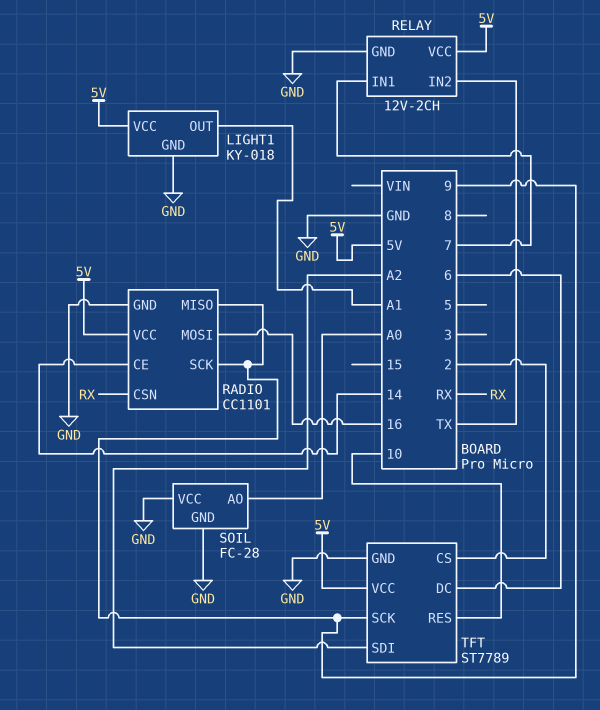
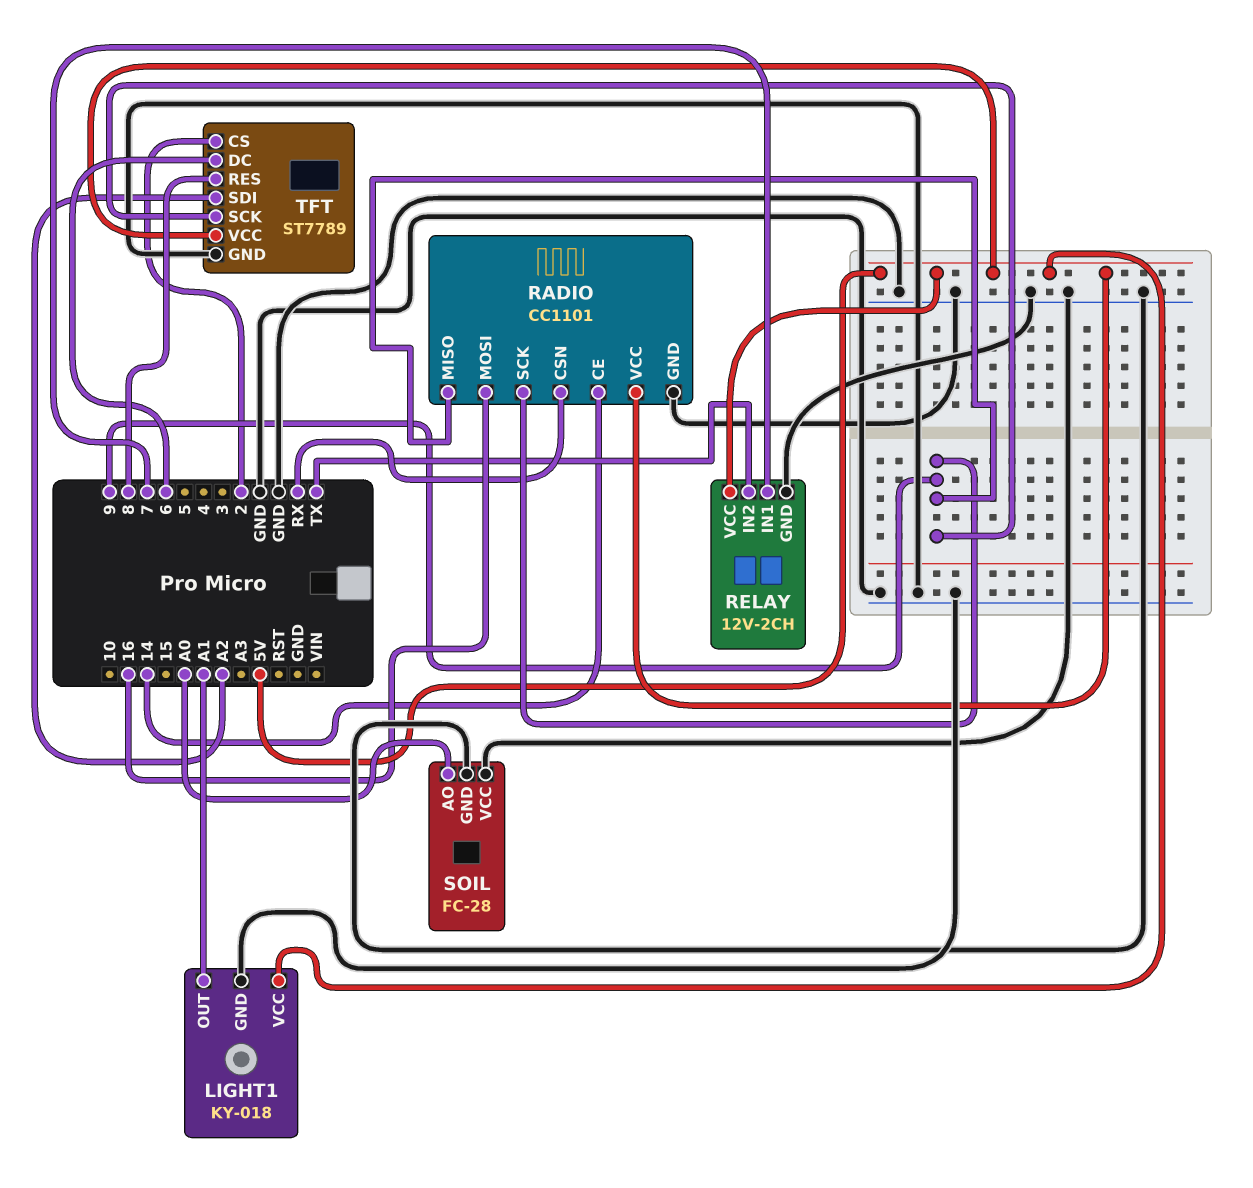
TFT pin RES: 10 -> 8

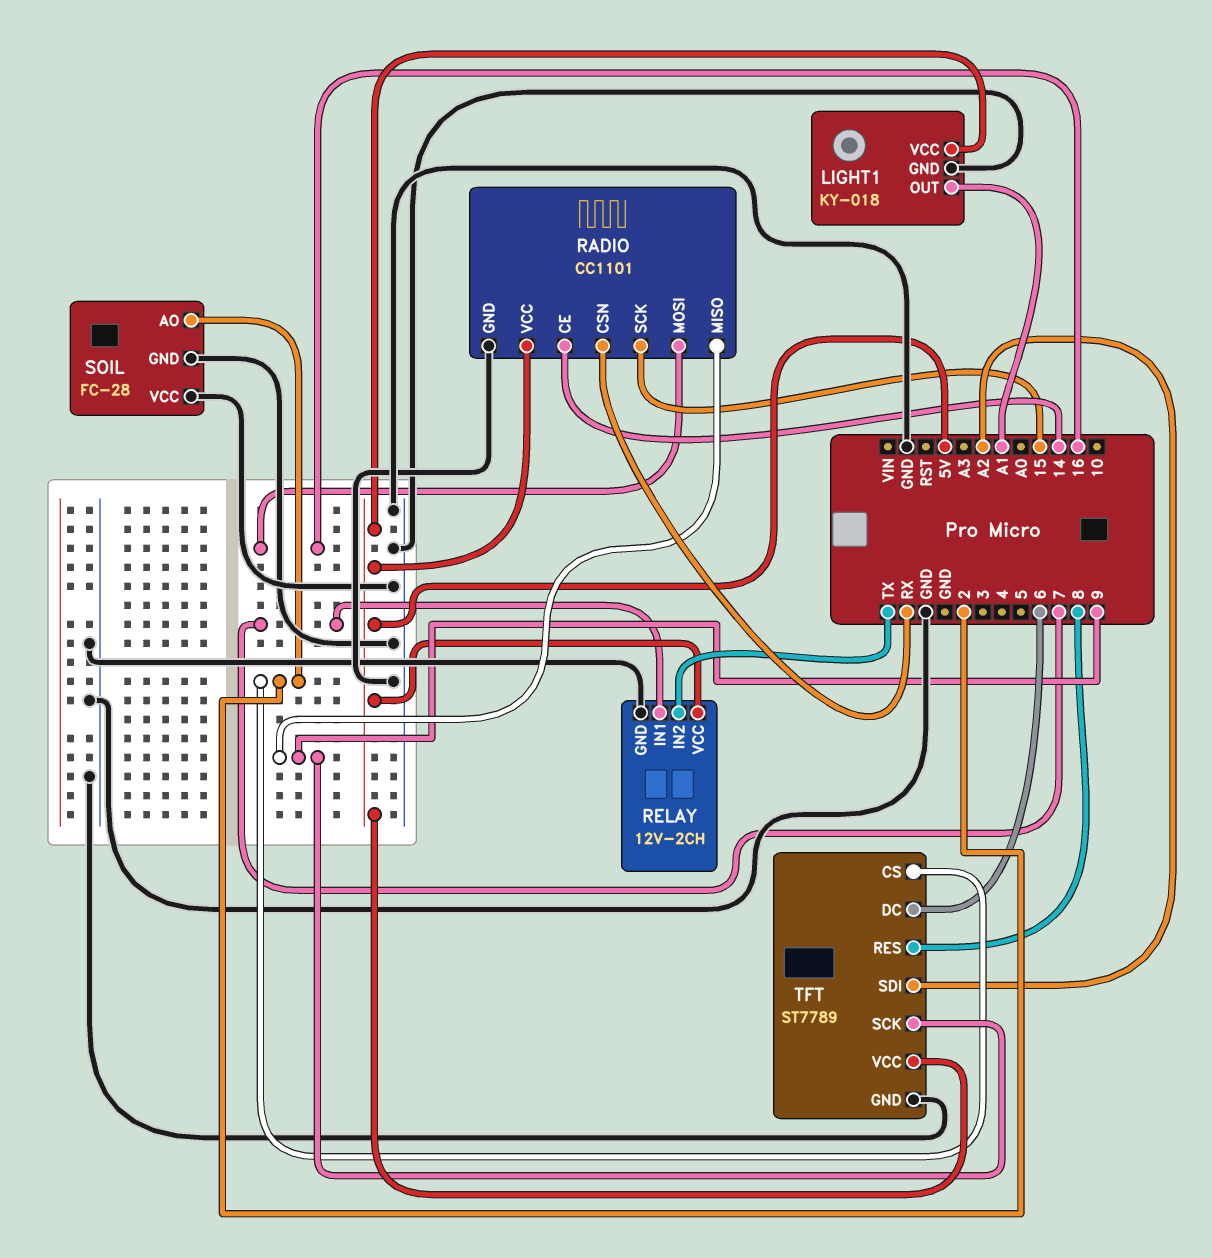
RADIO pin SCK: 9 -> 15
SOIL pin AO: A0 -> 2

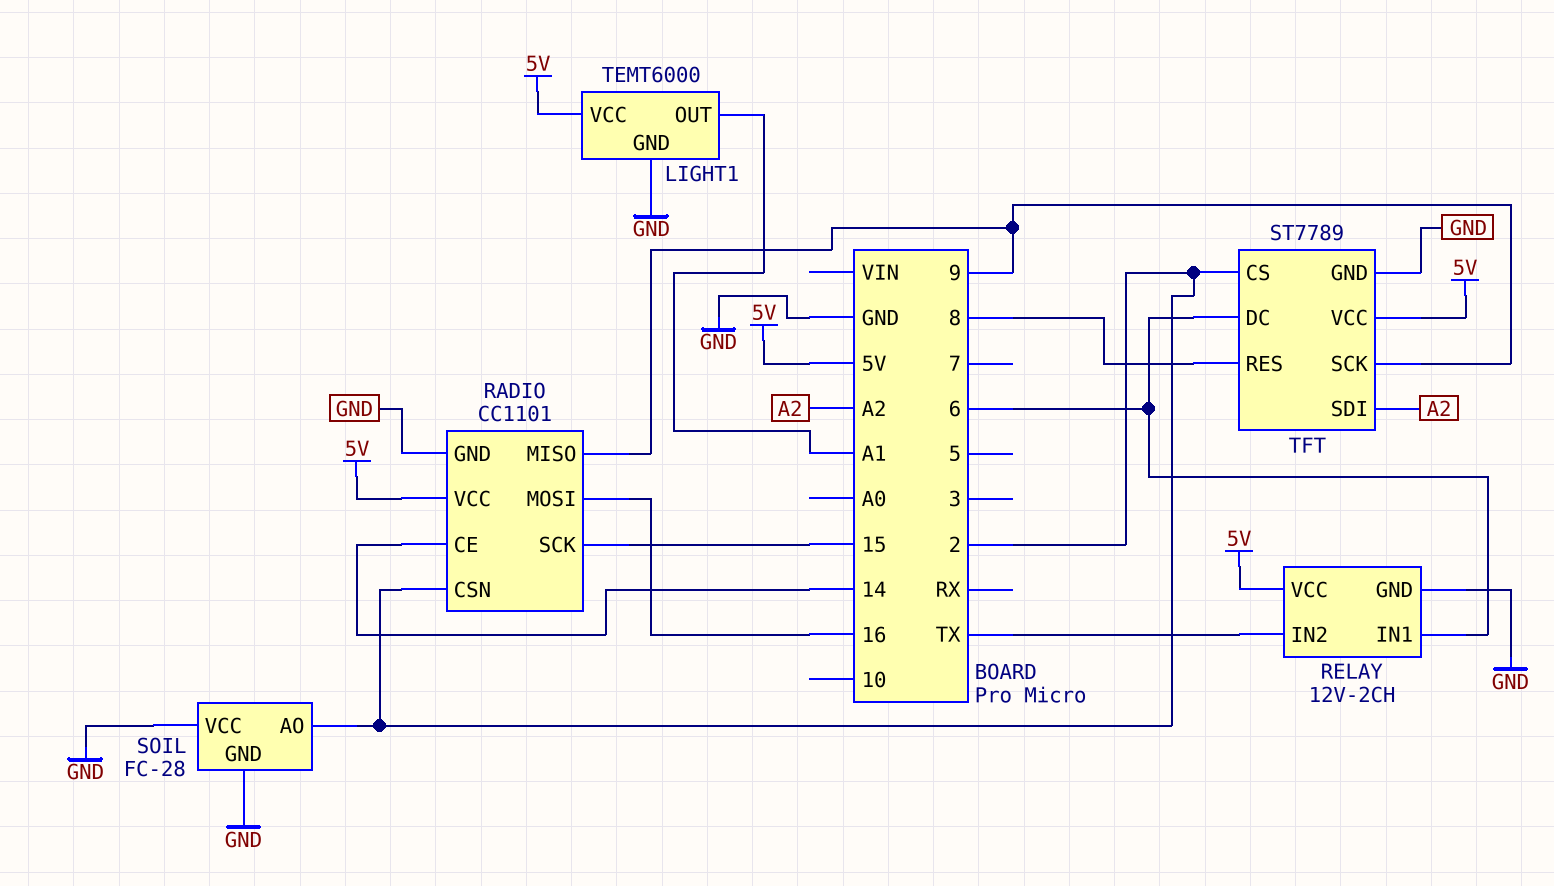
LIGHT1: KY-018 -> TEMT6000
RADIO pin CSN: RX -> 2
RELAY pin IN1: 7 -> 6

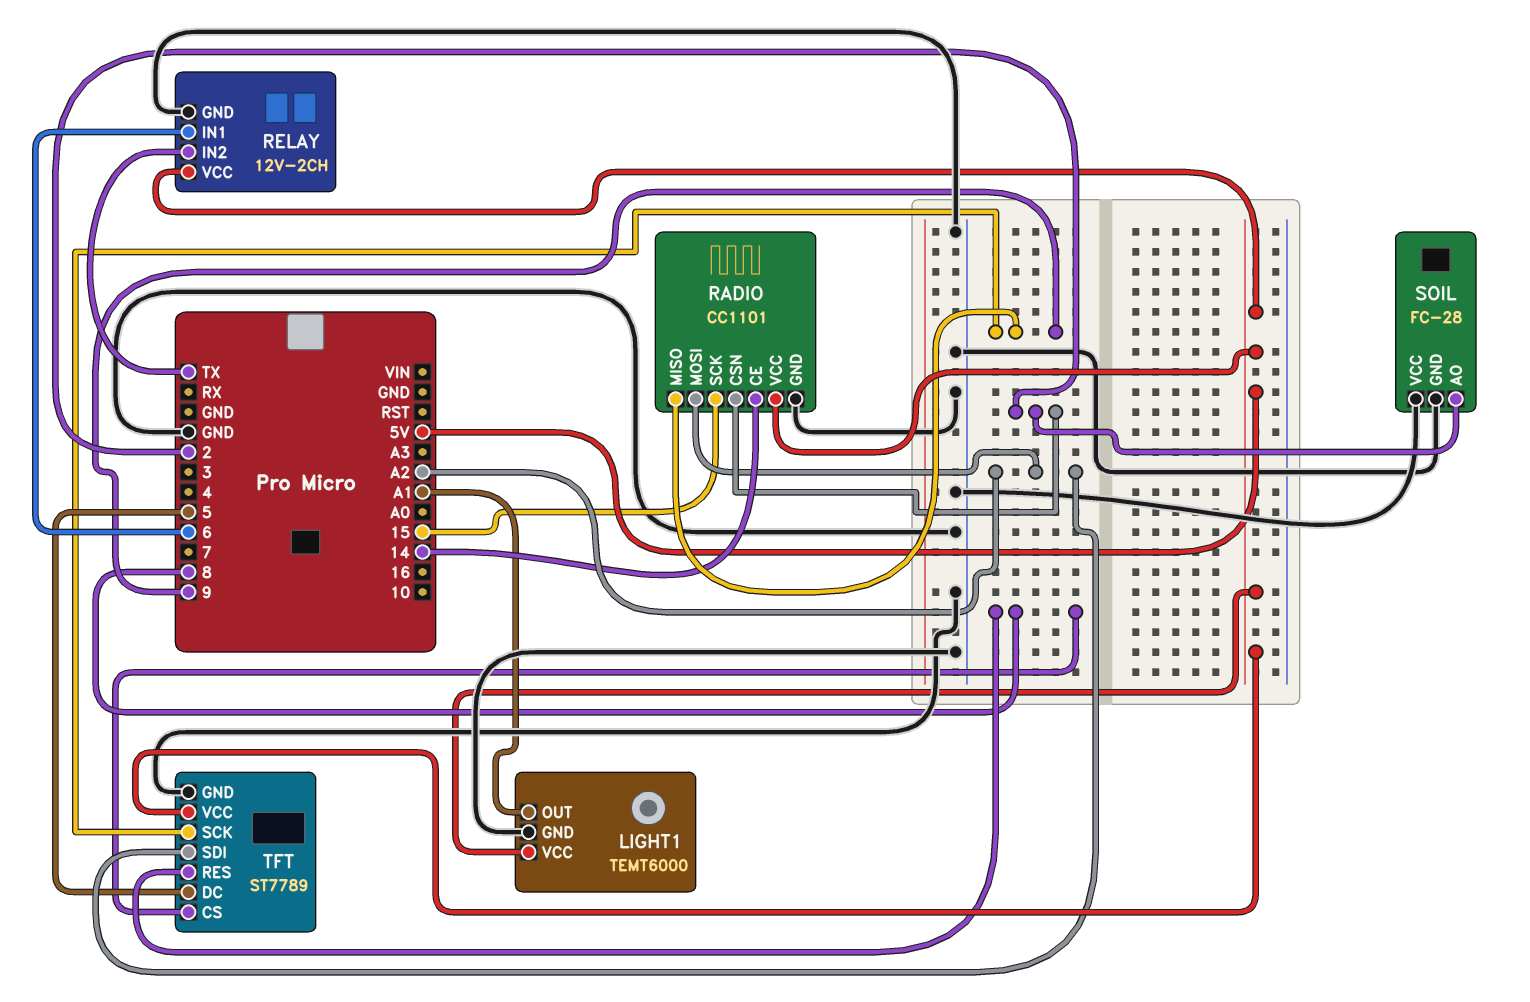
RADIO pin MOSI: 16 -> A2
TFT pin CS: 2 -> 8
TFT pin DC: 6 -> 5

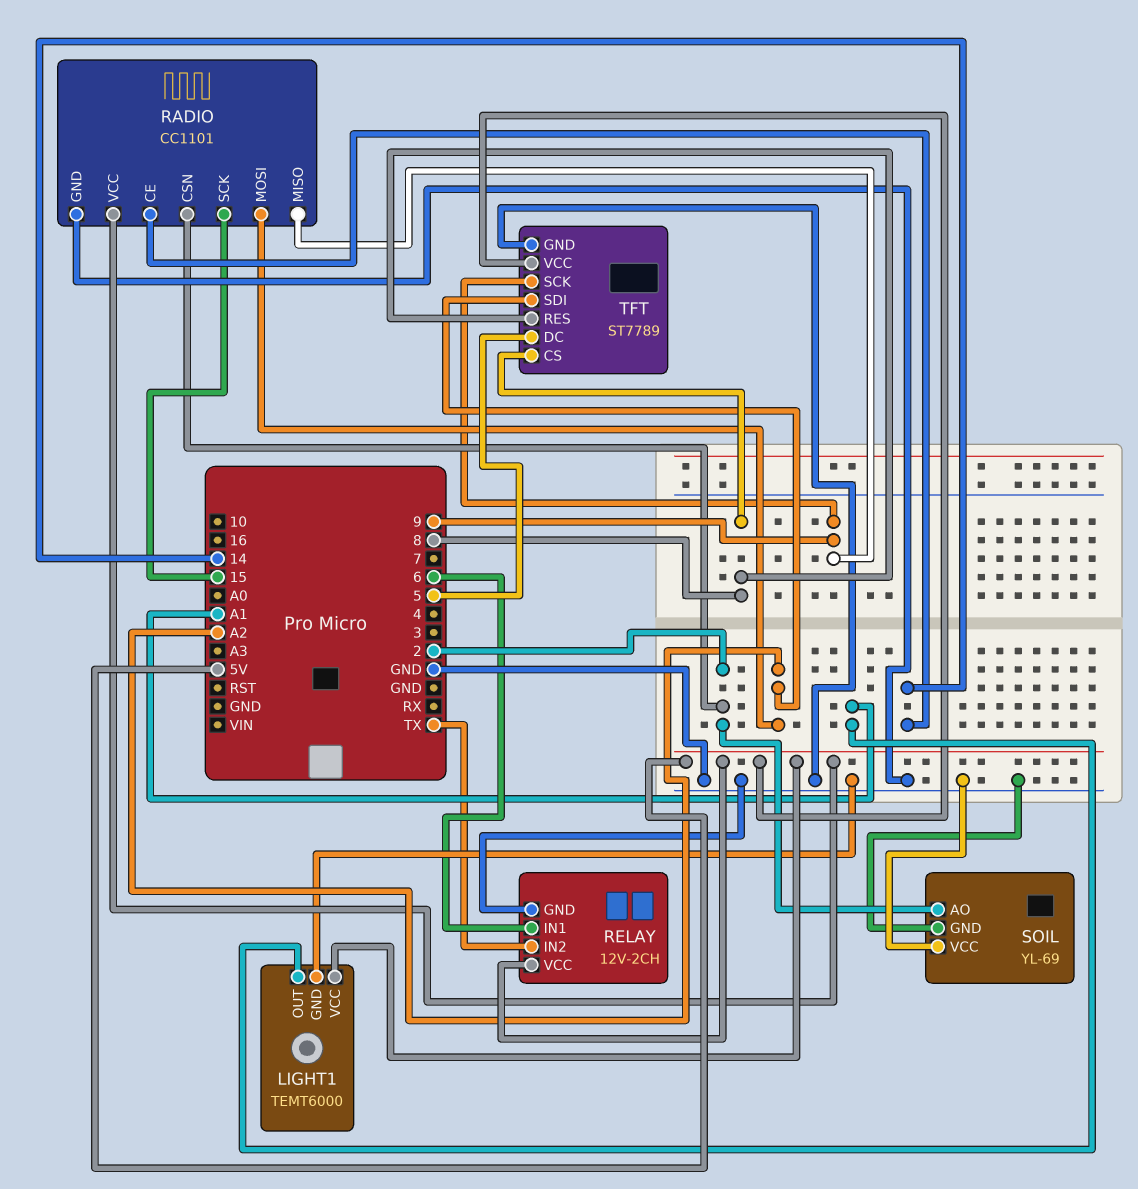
SOIL: FC-28 -> YL-69

